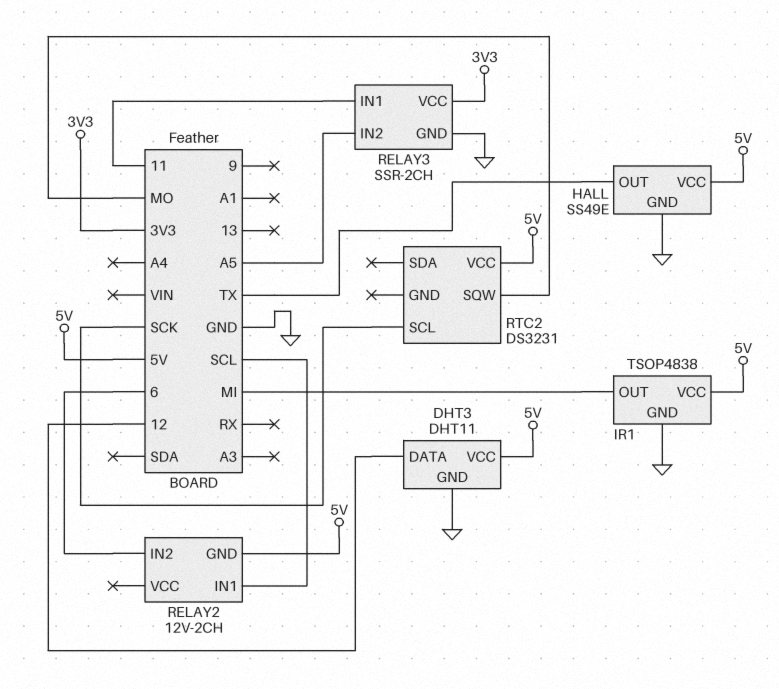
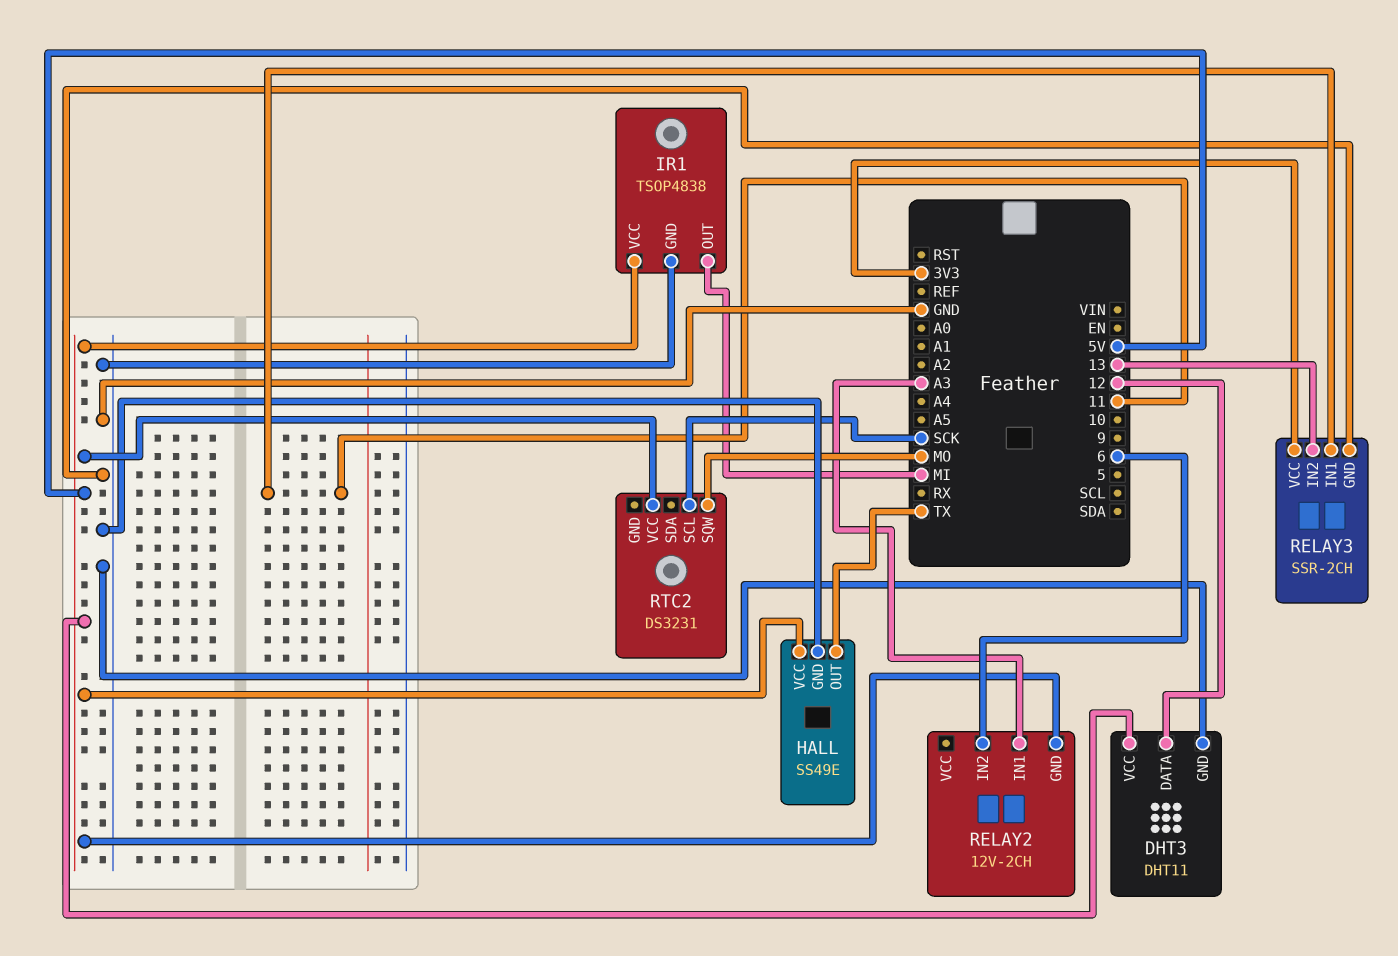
RELAY2 pin IN1: SCL -> A3
RELAY3 pin IN2: A5 -> 13

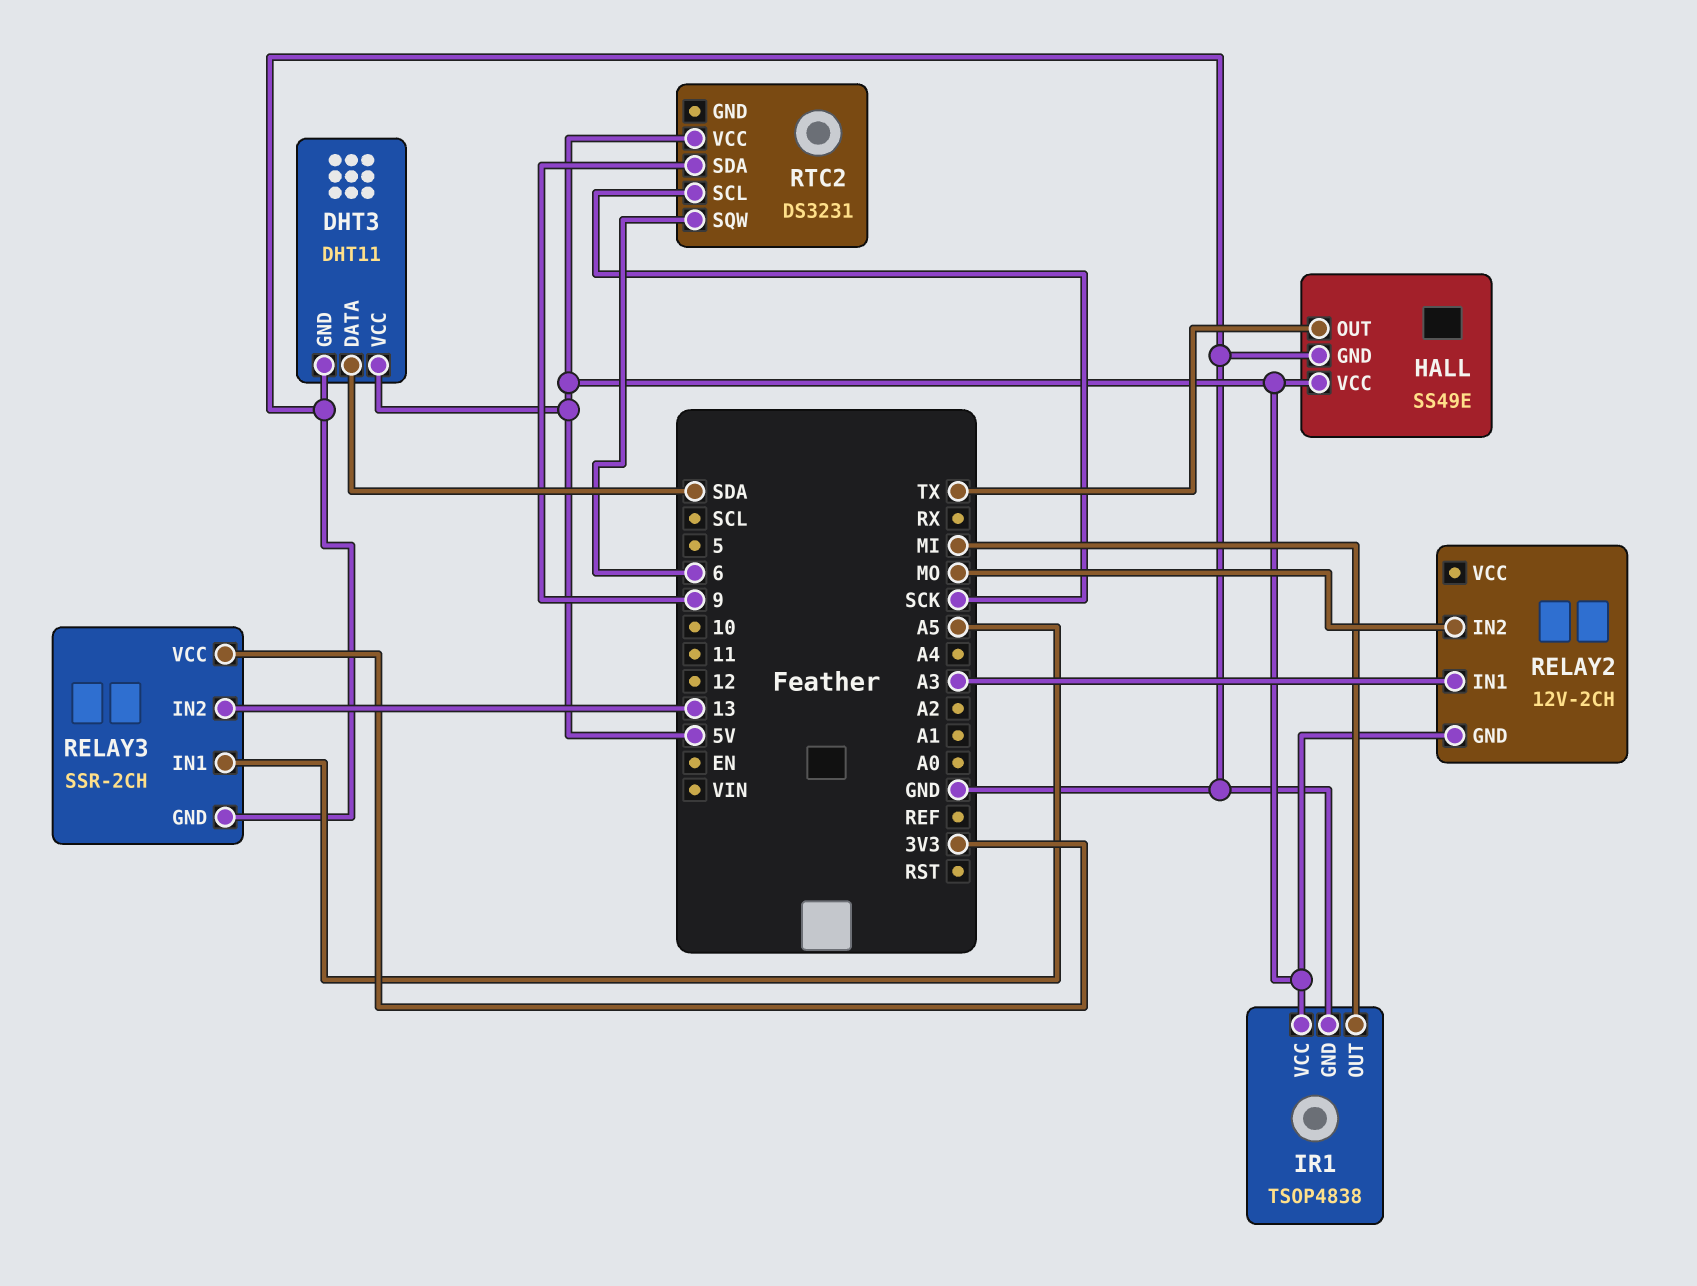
DHT3 pin DATA: 12 -> SDA
RELAY2 pin IN2: 6 -> MO
RELAY3 pin IN1: 11 -> A5
RTC2 pin SDA: none -> 9
RTC2 pin SQW: MO -> 6

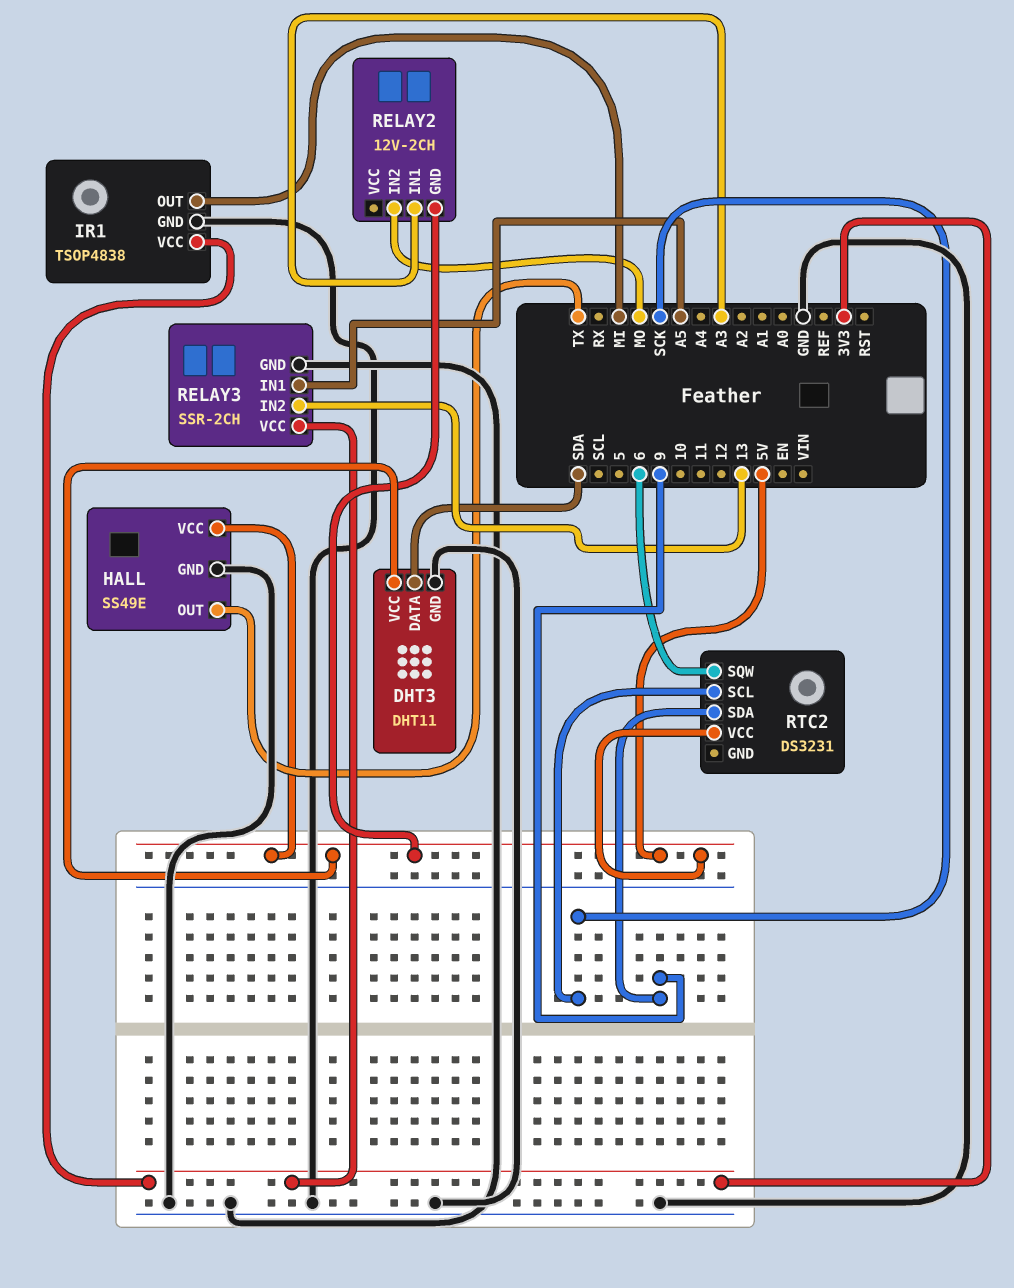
IR1 pin VCC: 5V -> 3V3

